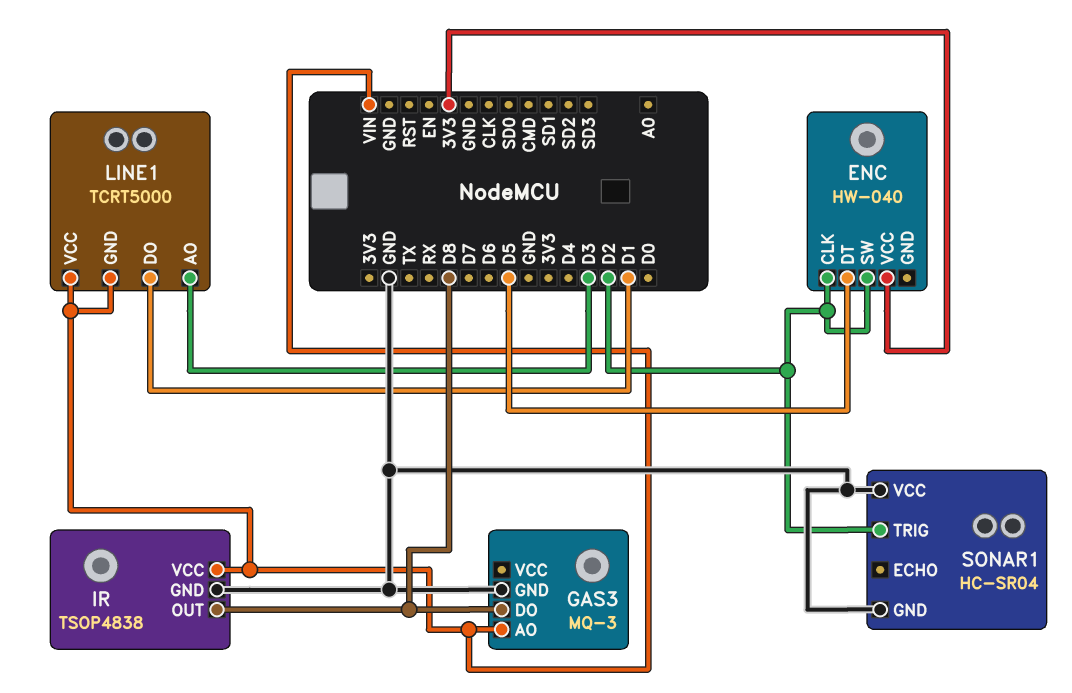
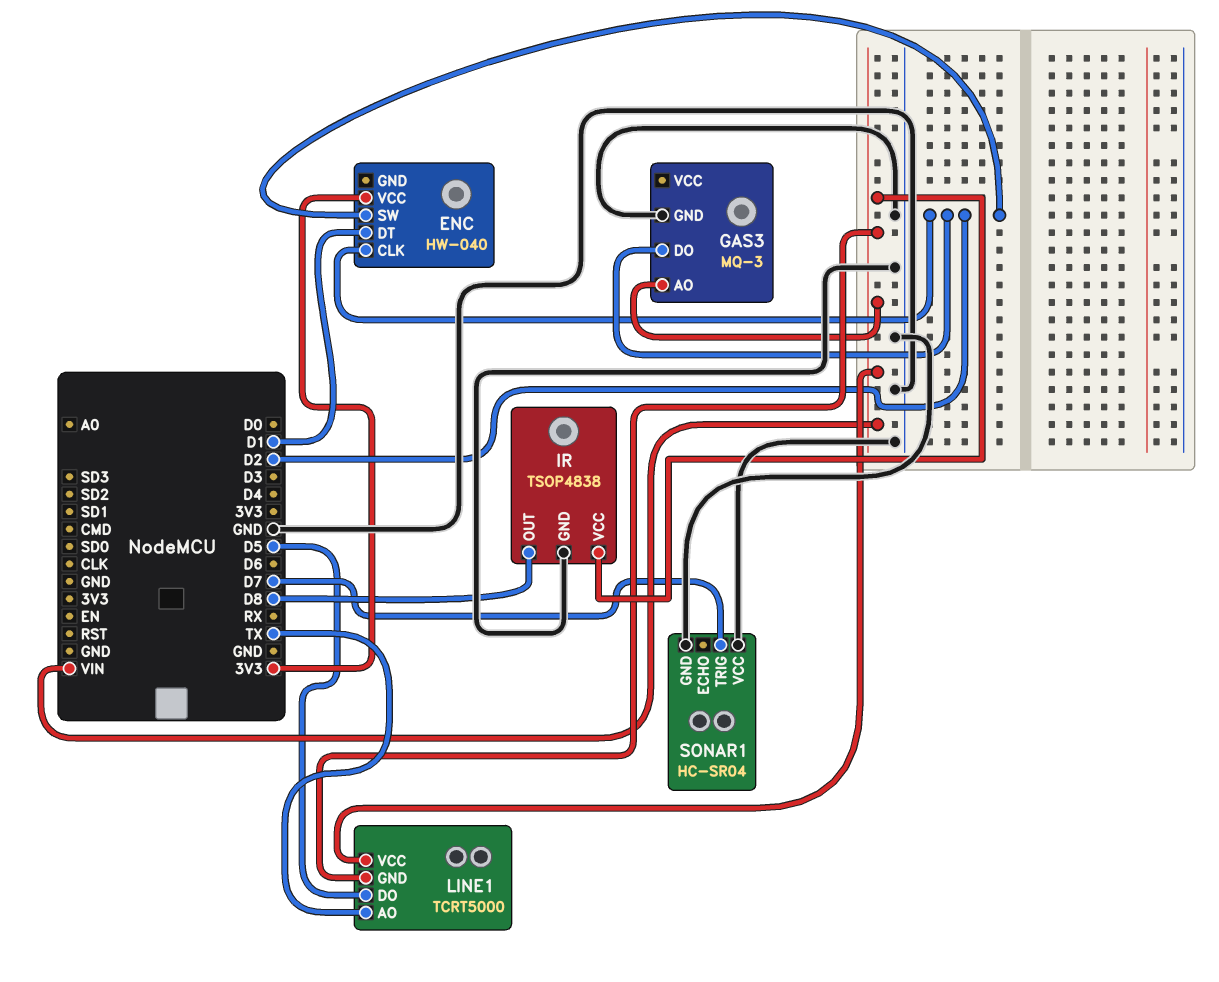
ENC pin DT: D5 -> D1
GAS3 pin DO: D8 -> D2
LINE1 pin AO: D3 -> TX
LINE1 pin DO: D1 -> D5
SONAR1 pin TRIG: D2 -> D7

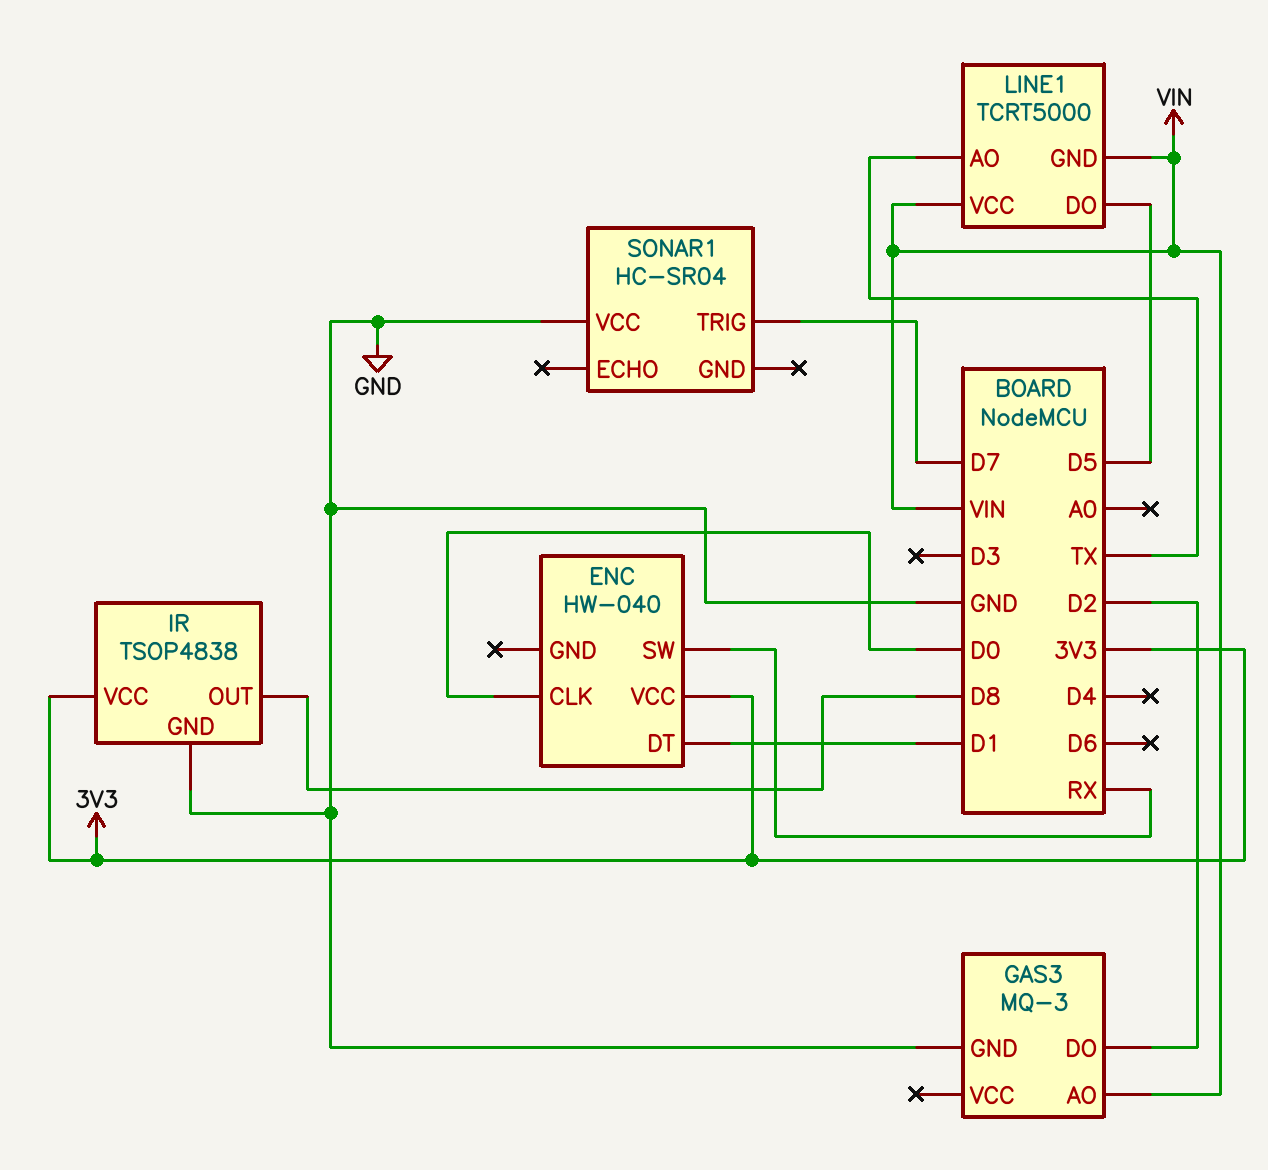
ENC pin CLK: D2 -> D0
ENC pin SW: D2 -> RX
IR pin VCC: VIN -> 3V3
SONAR1 pin GND: GND -> none

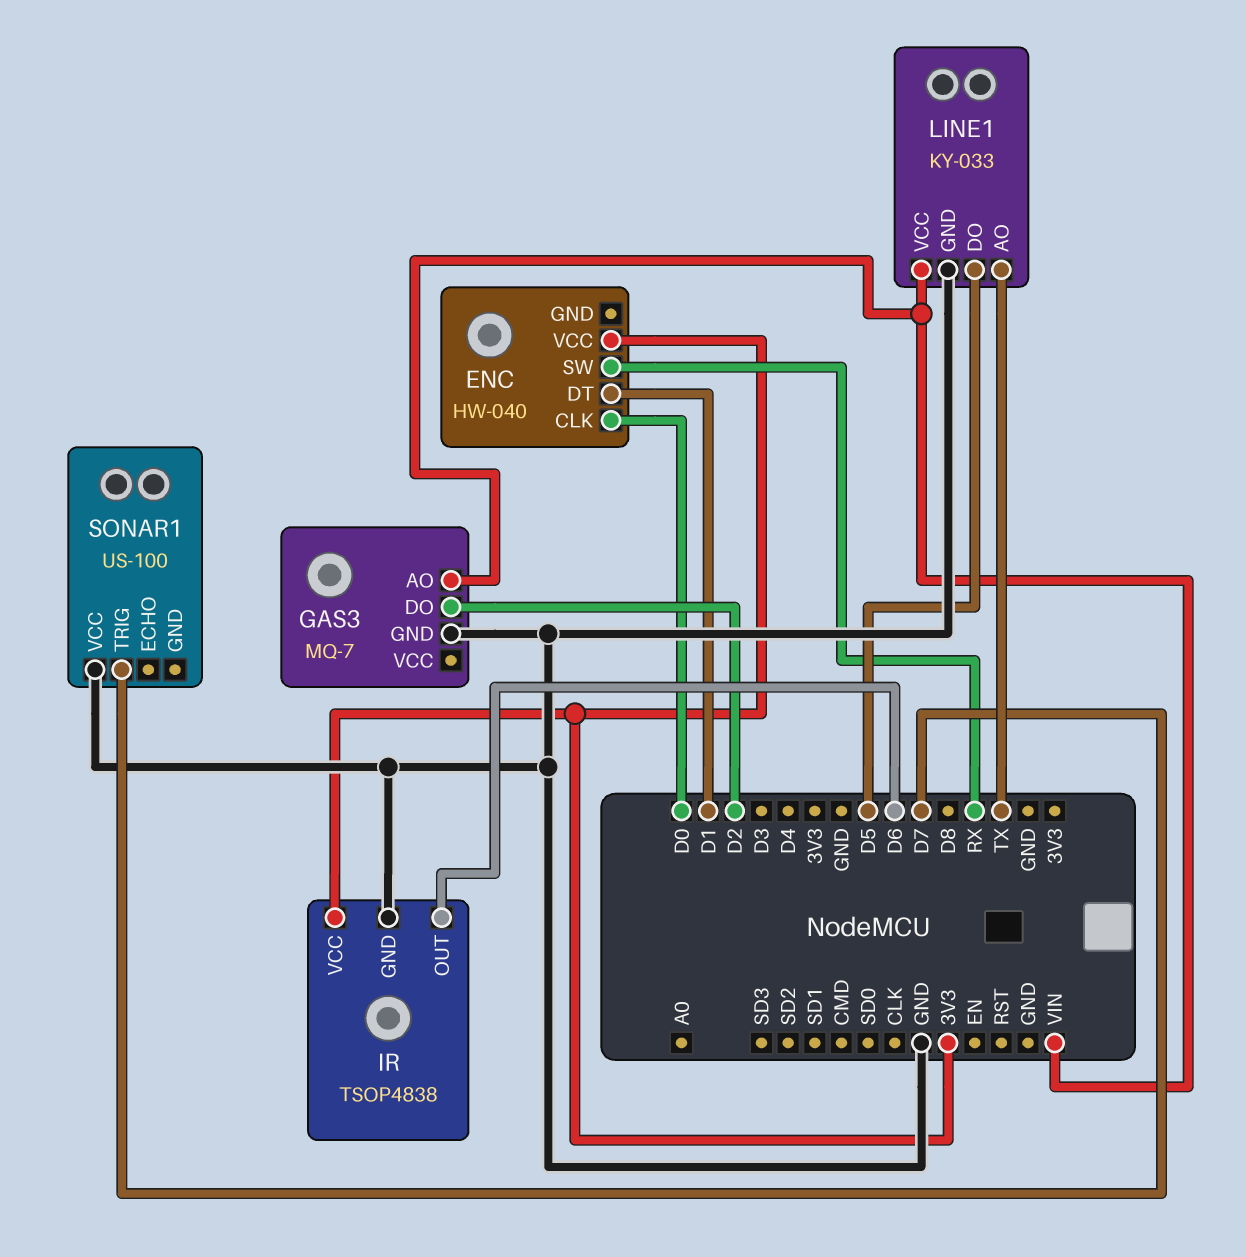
GAS3: MQ-3 -> MQ-7
IR pin OUT: D8 -> D6
LINE1: TCRT5000 -> KY-033
LINE1 pin GND: VIN -> GND
SONAR1: HC-SR04 -> US-100

